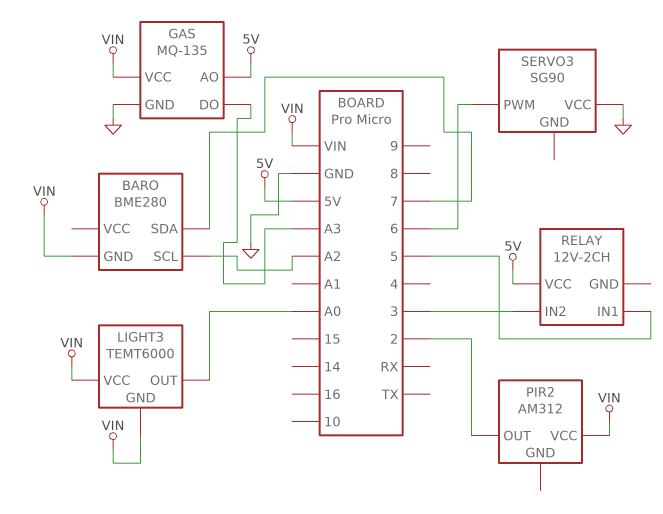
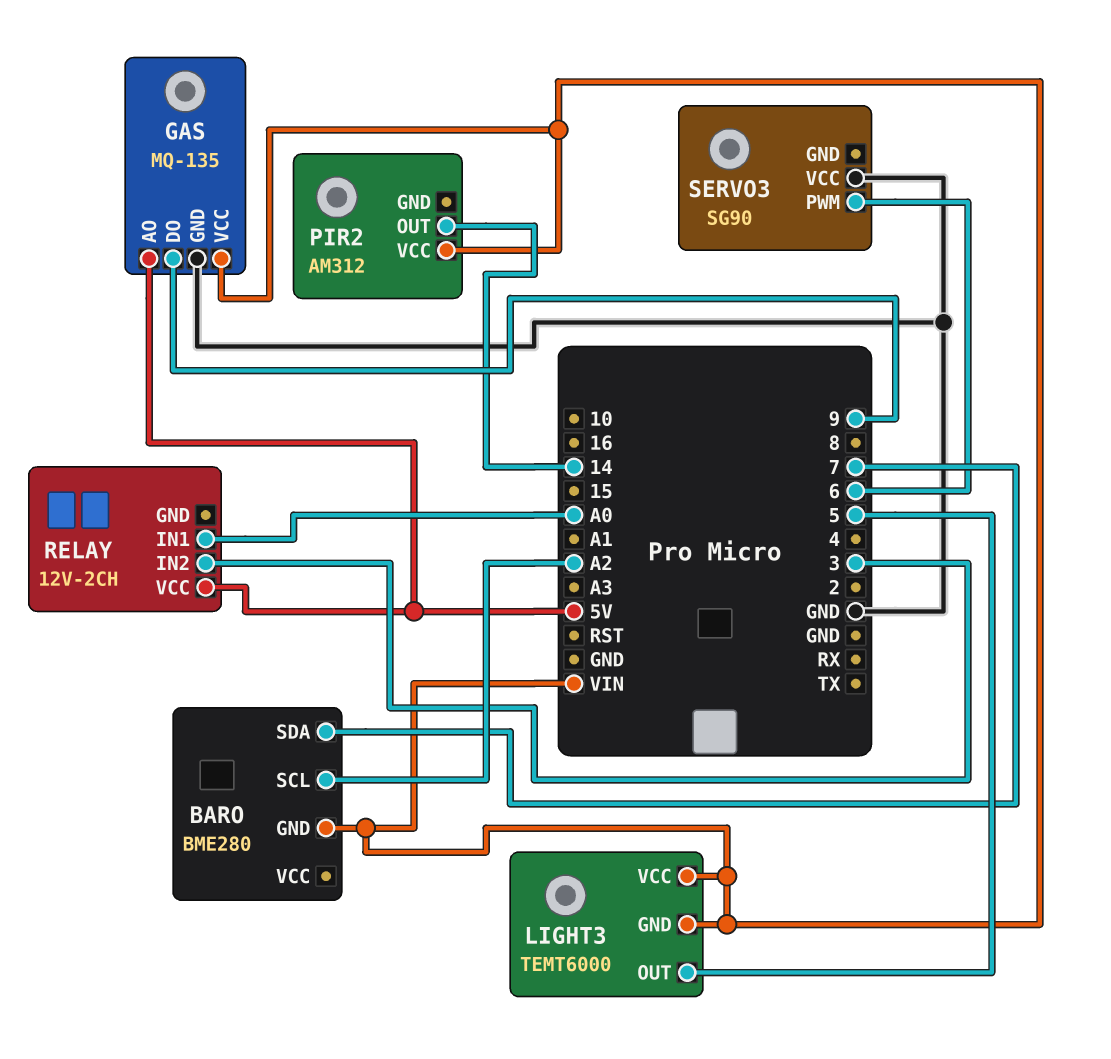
GAS pin DO: A3 -> 9
LIGHT3 pin OUT: A0 -> 5
PIR2 pin OUT: 2 -> 14
RELAY pin IN1: 5 -> A0

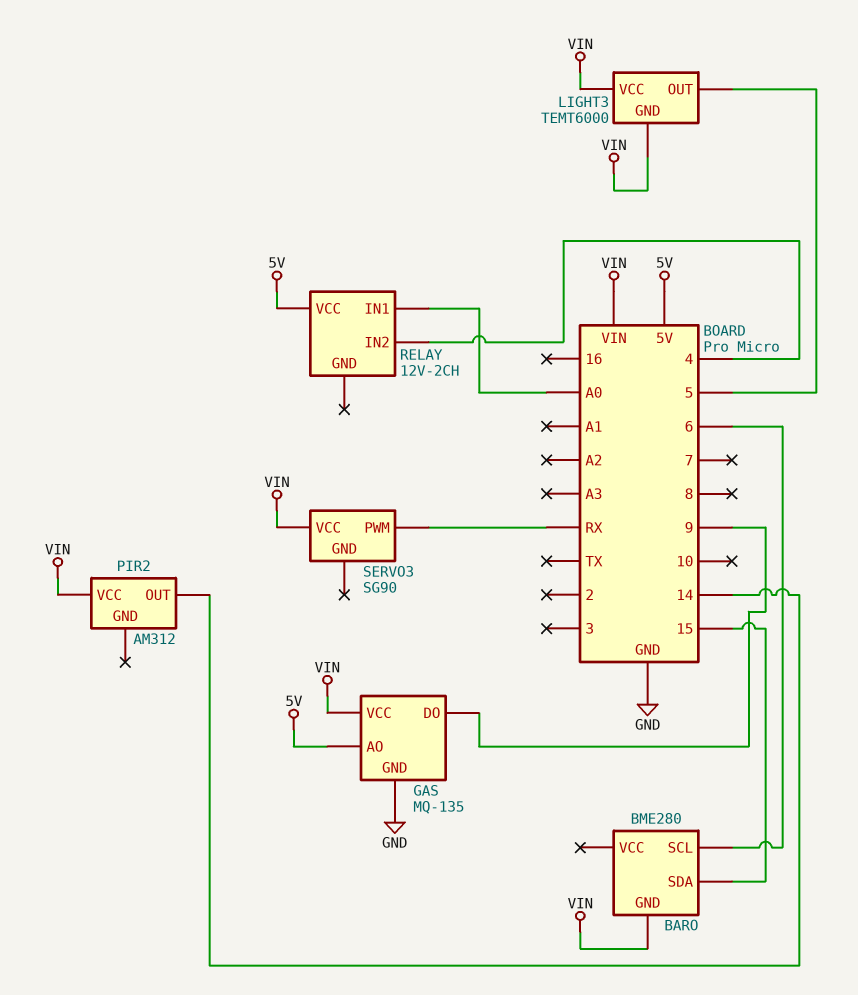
BARO pin SCL: A2 -> 6
BARO pin SDA: 7 -> 15
RELAY pin IN2: 3 -> 4
SERVO3 pin PWM: 6 -> RX
SERVO3 pin VCC: GND -> VIN

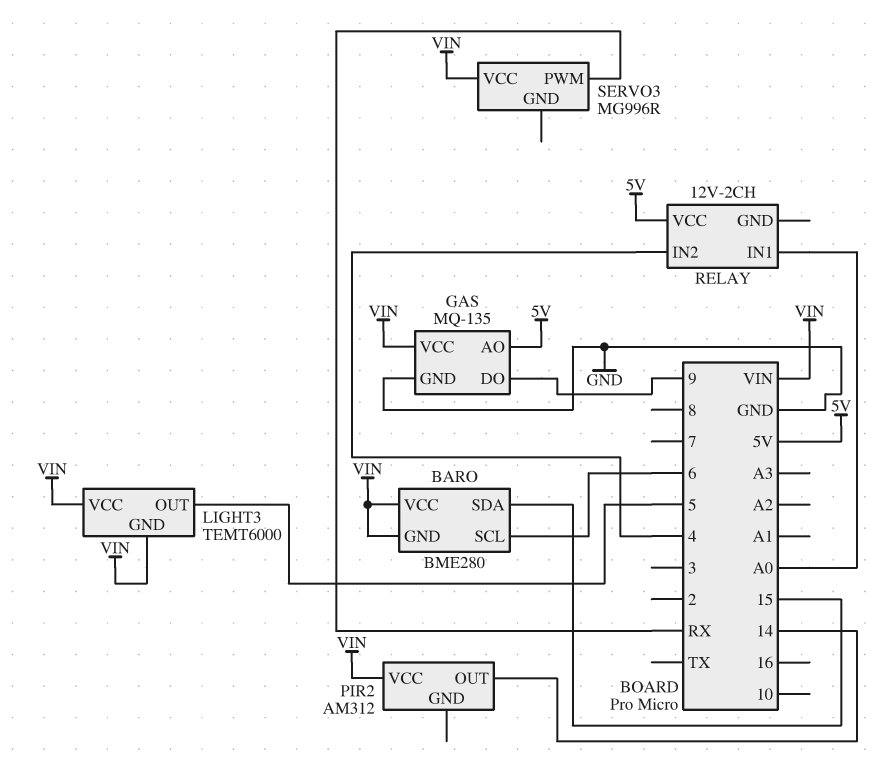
BARO pin VCC: none -> VIN
SERVO3: SG90 -> MG996R

